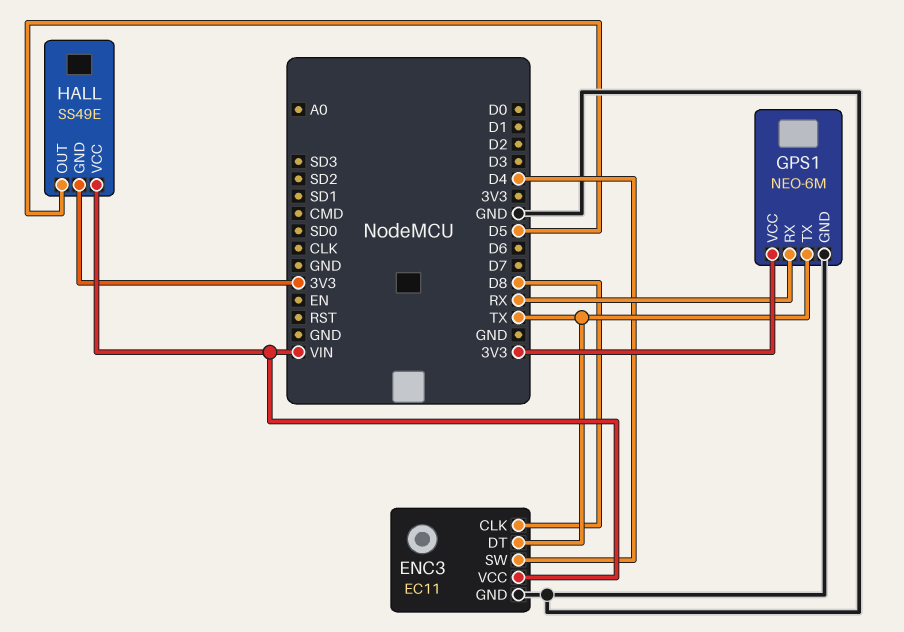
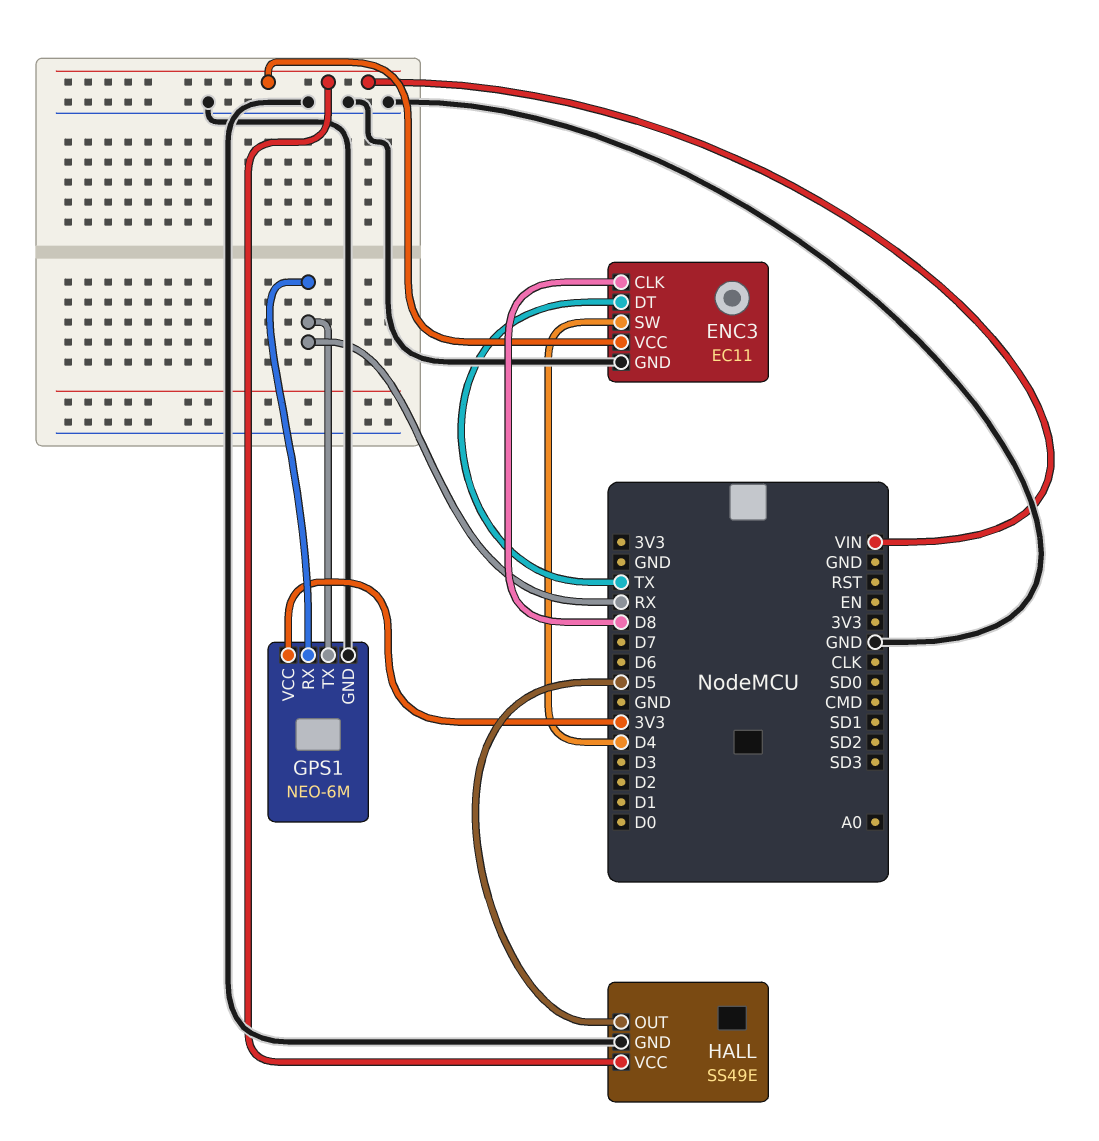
GPS1 pin TX: TX -> RX
HALL pin GND: 3V3 -> GND

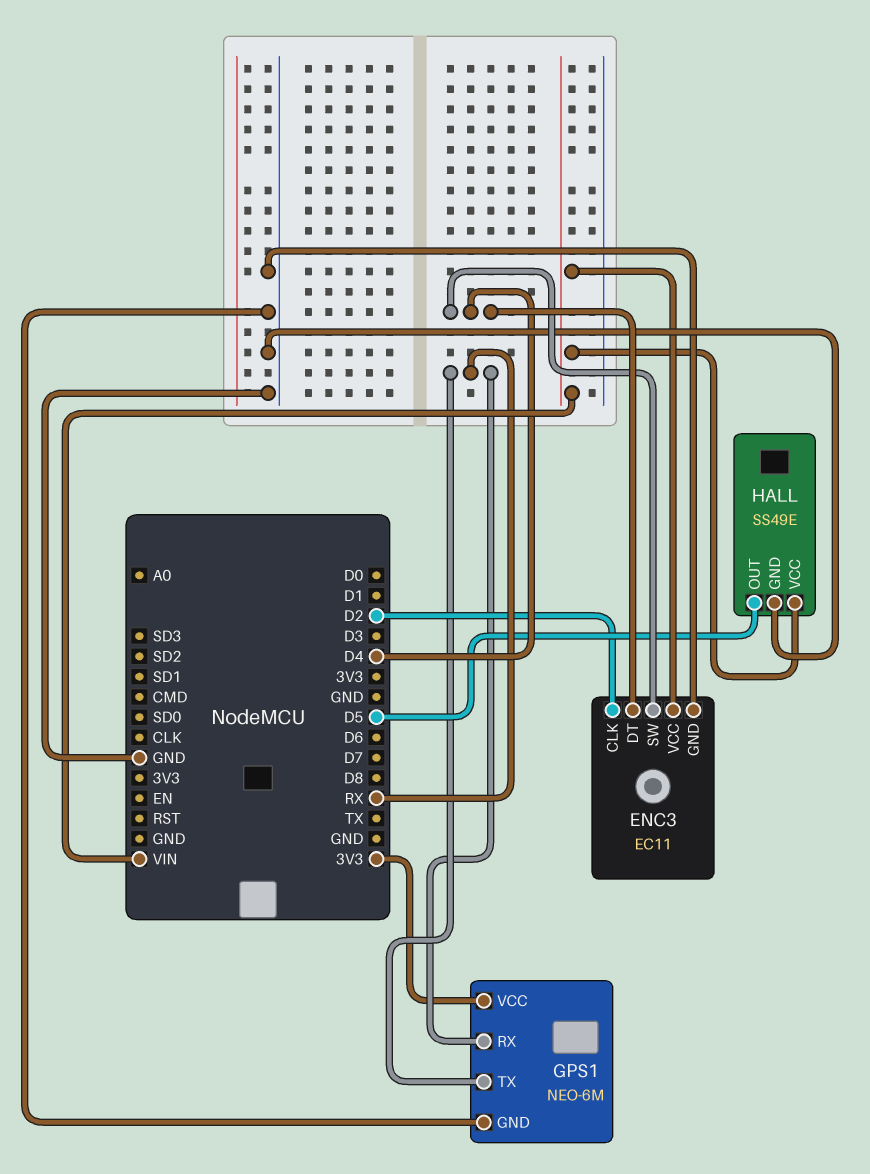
ENC3 pin CLK: D8 -> D2
ENC3 pin DT: TX -> D4

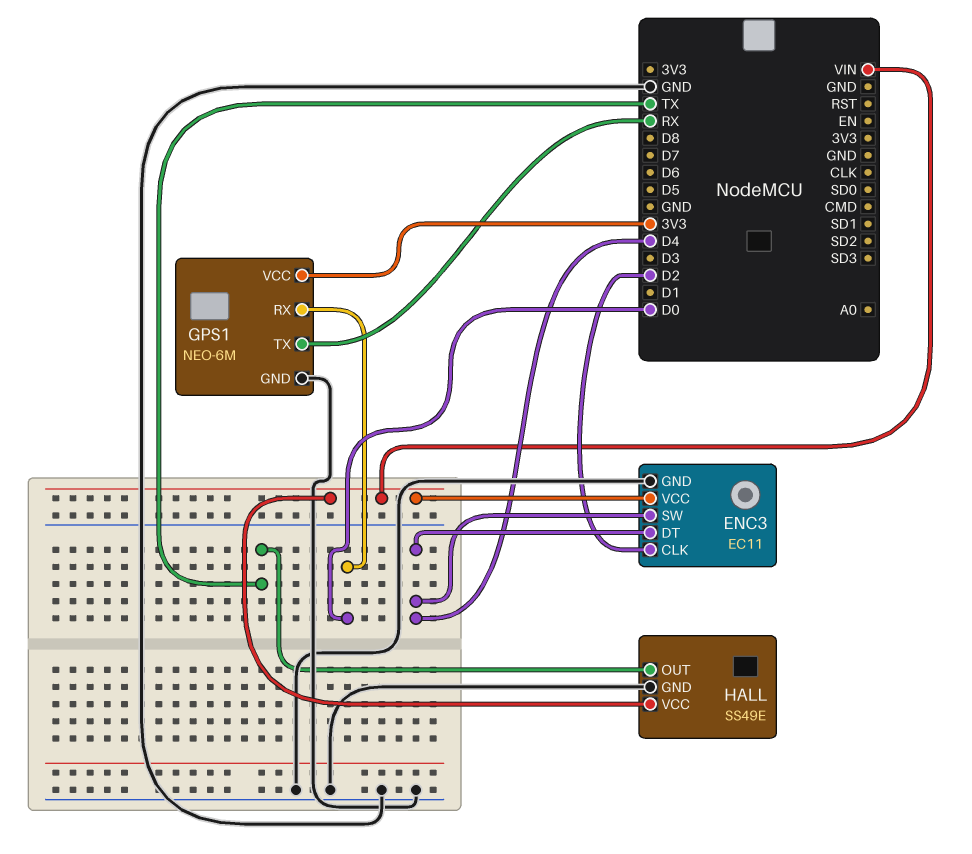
GPS1 pin RX: RX -> D0
HALL pin OUT: D5 -> TX

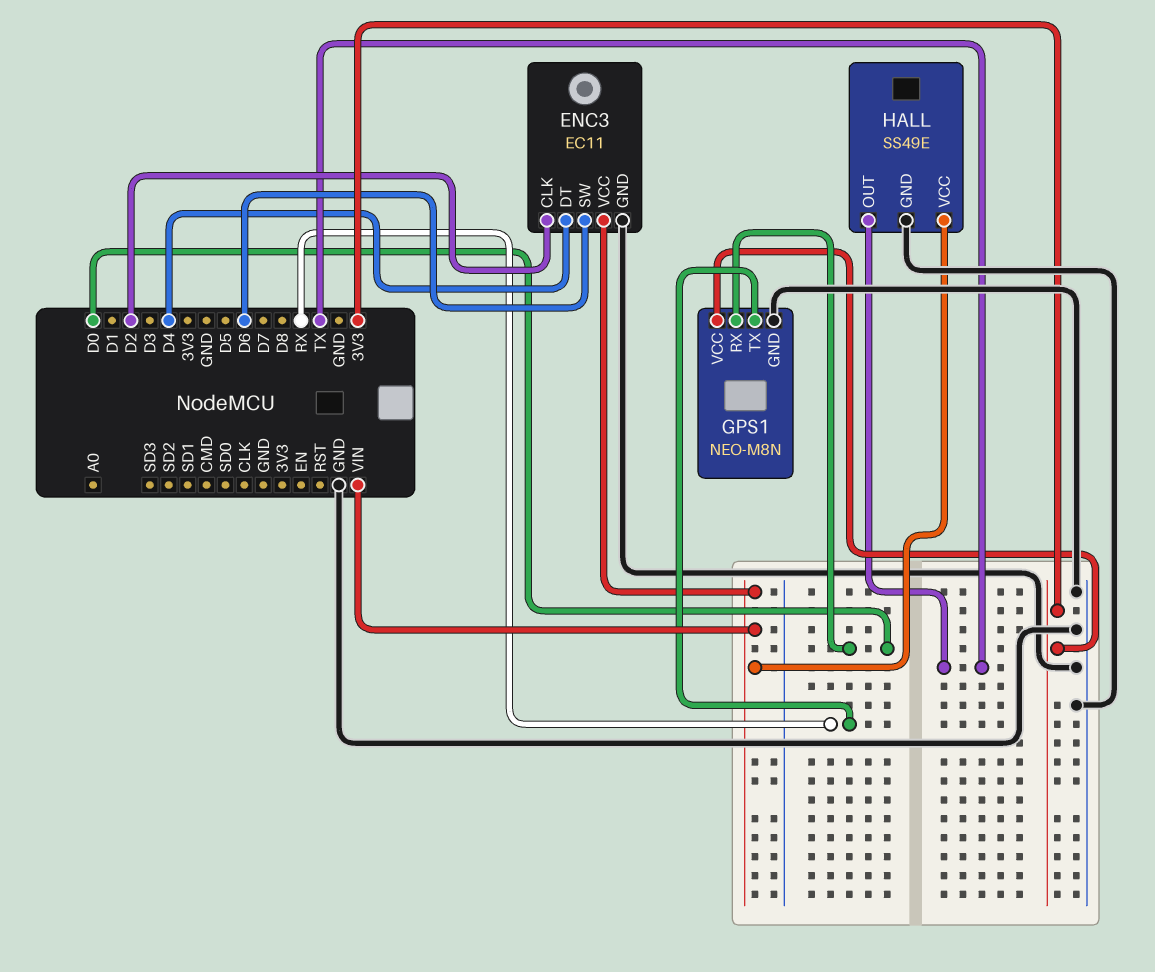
ENC3 pin SW: D4 -> D6
GPS1: NEO-6M -> NEO-M8N

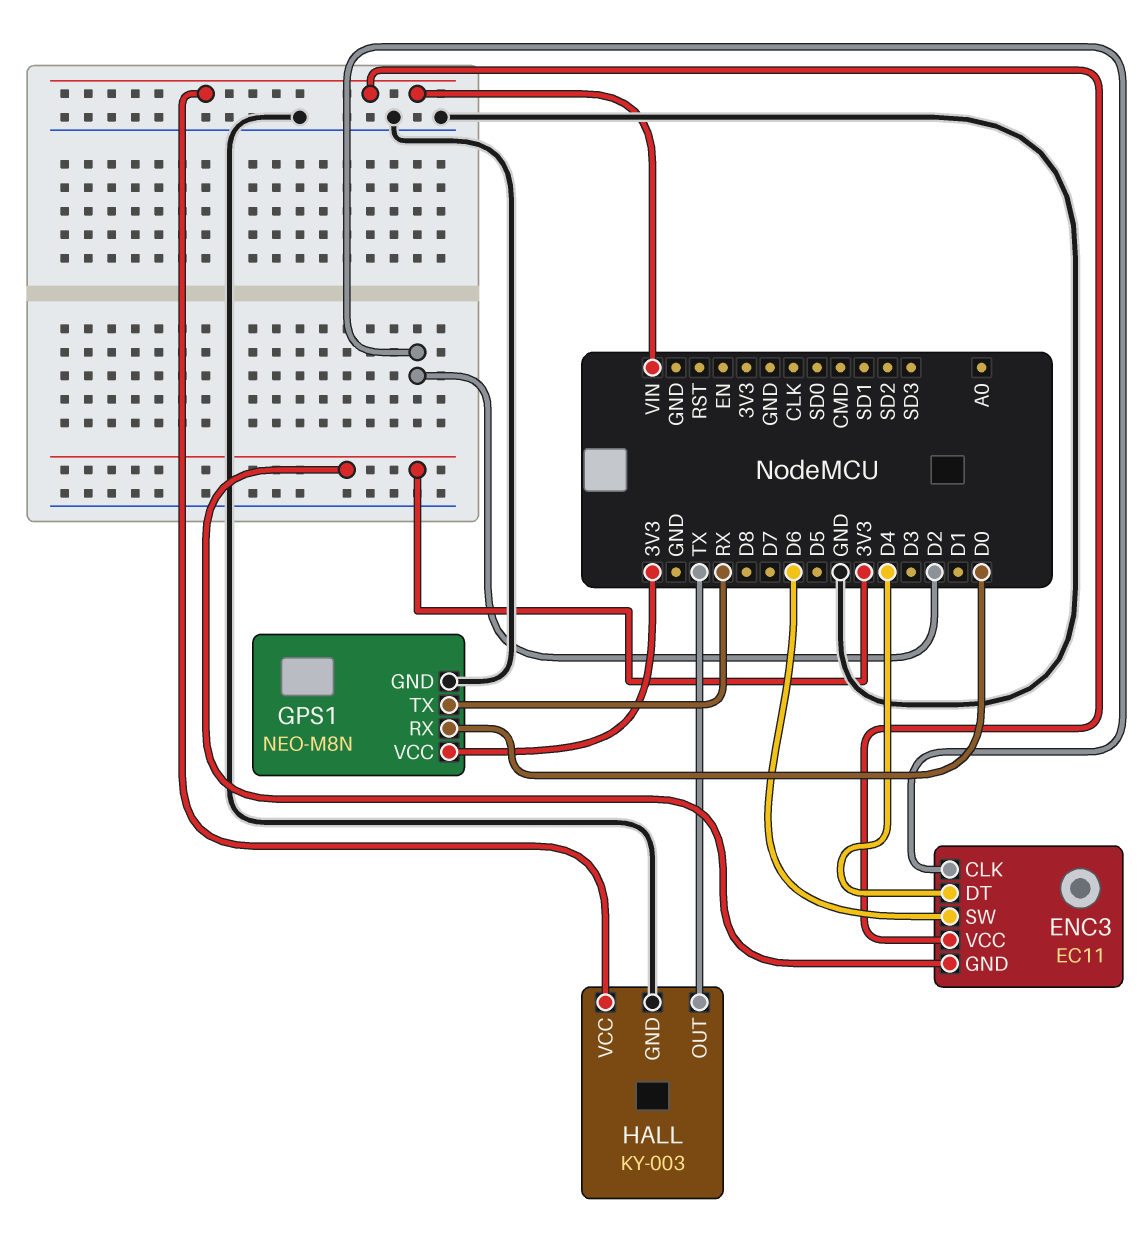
ENC3 pin GND: GND -> 3V3
HALL: SS49E -> KY-003

